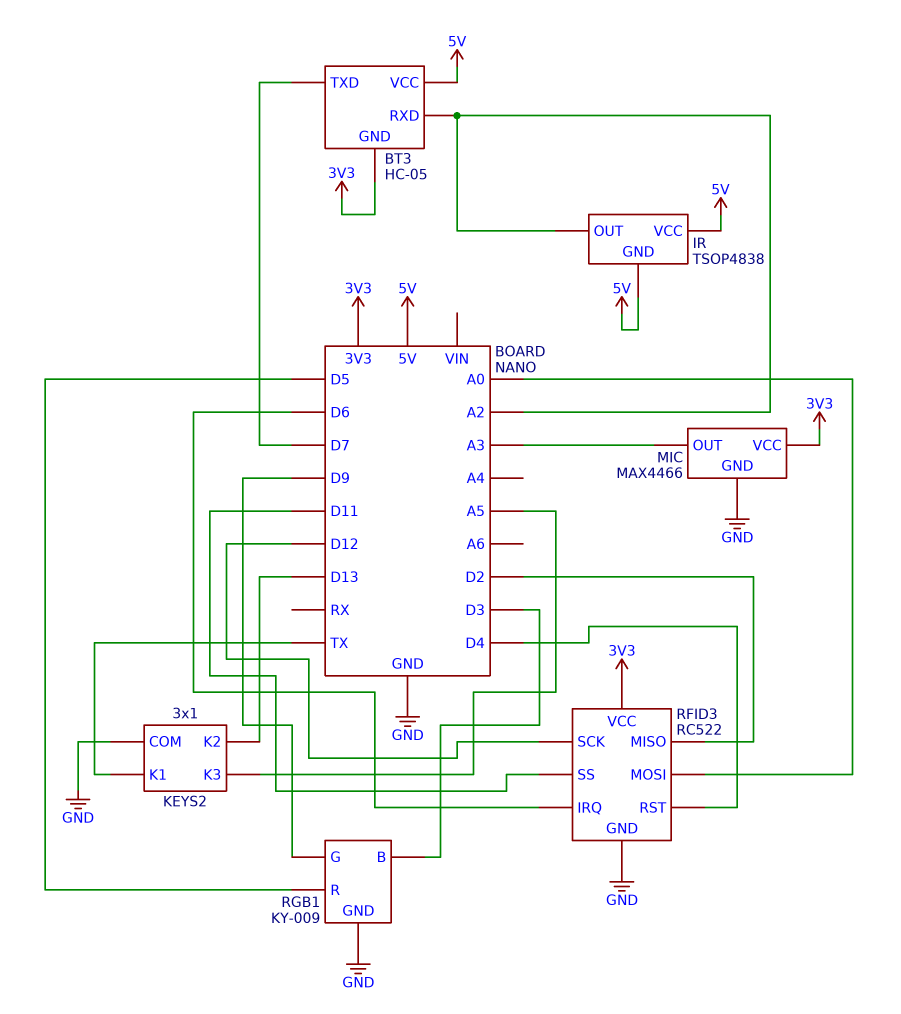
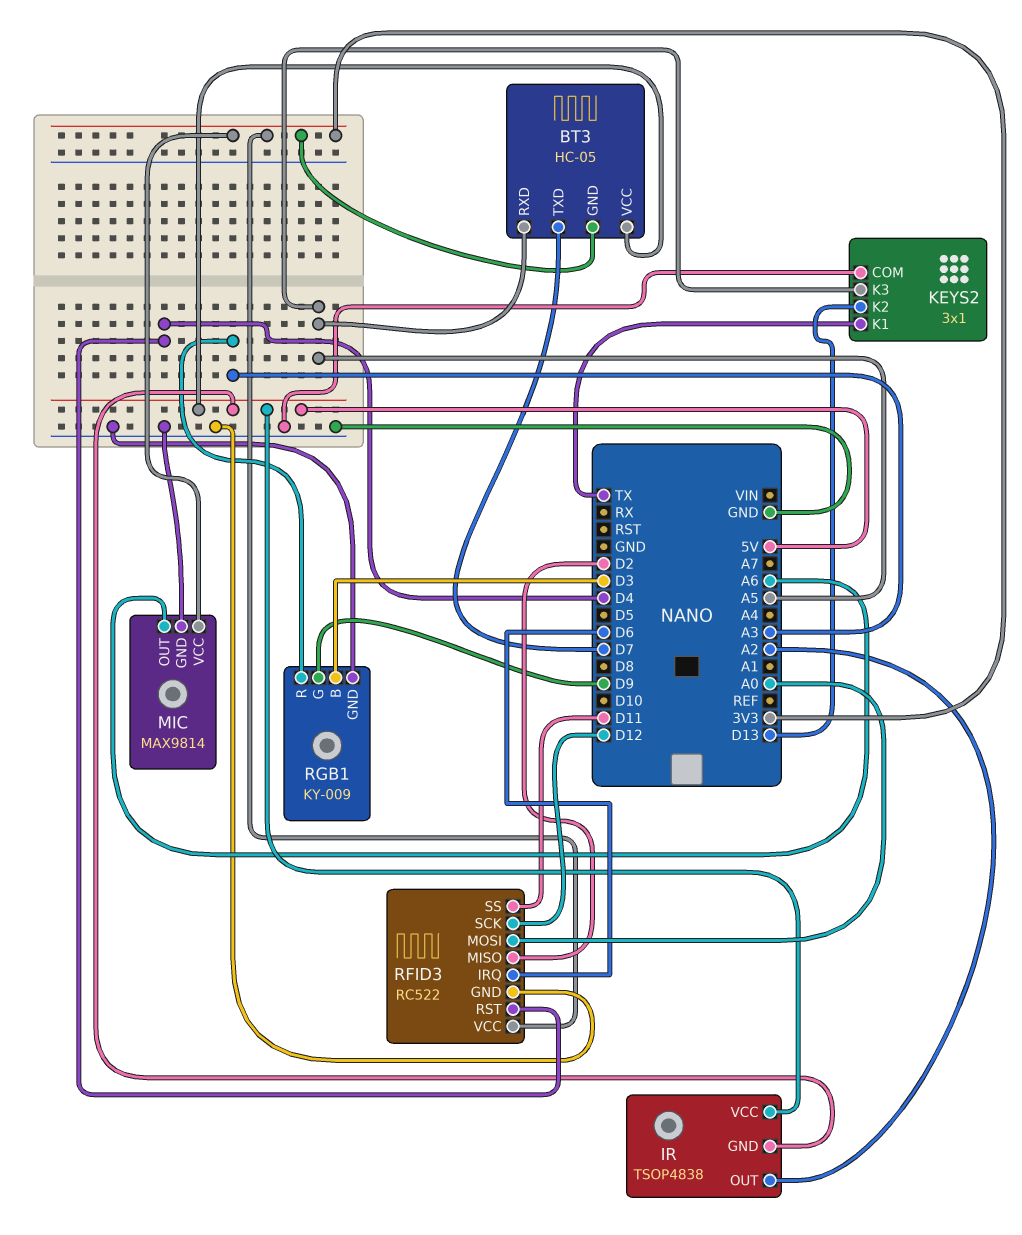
BT3 pin RXD: A2 -> A5
MIC: MAX4466 -> MAX9814
MIC pin OUT: A3 -> A6
RGB1 pin R: D5 -> A3

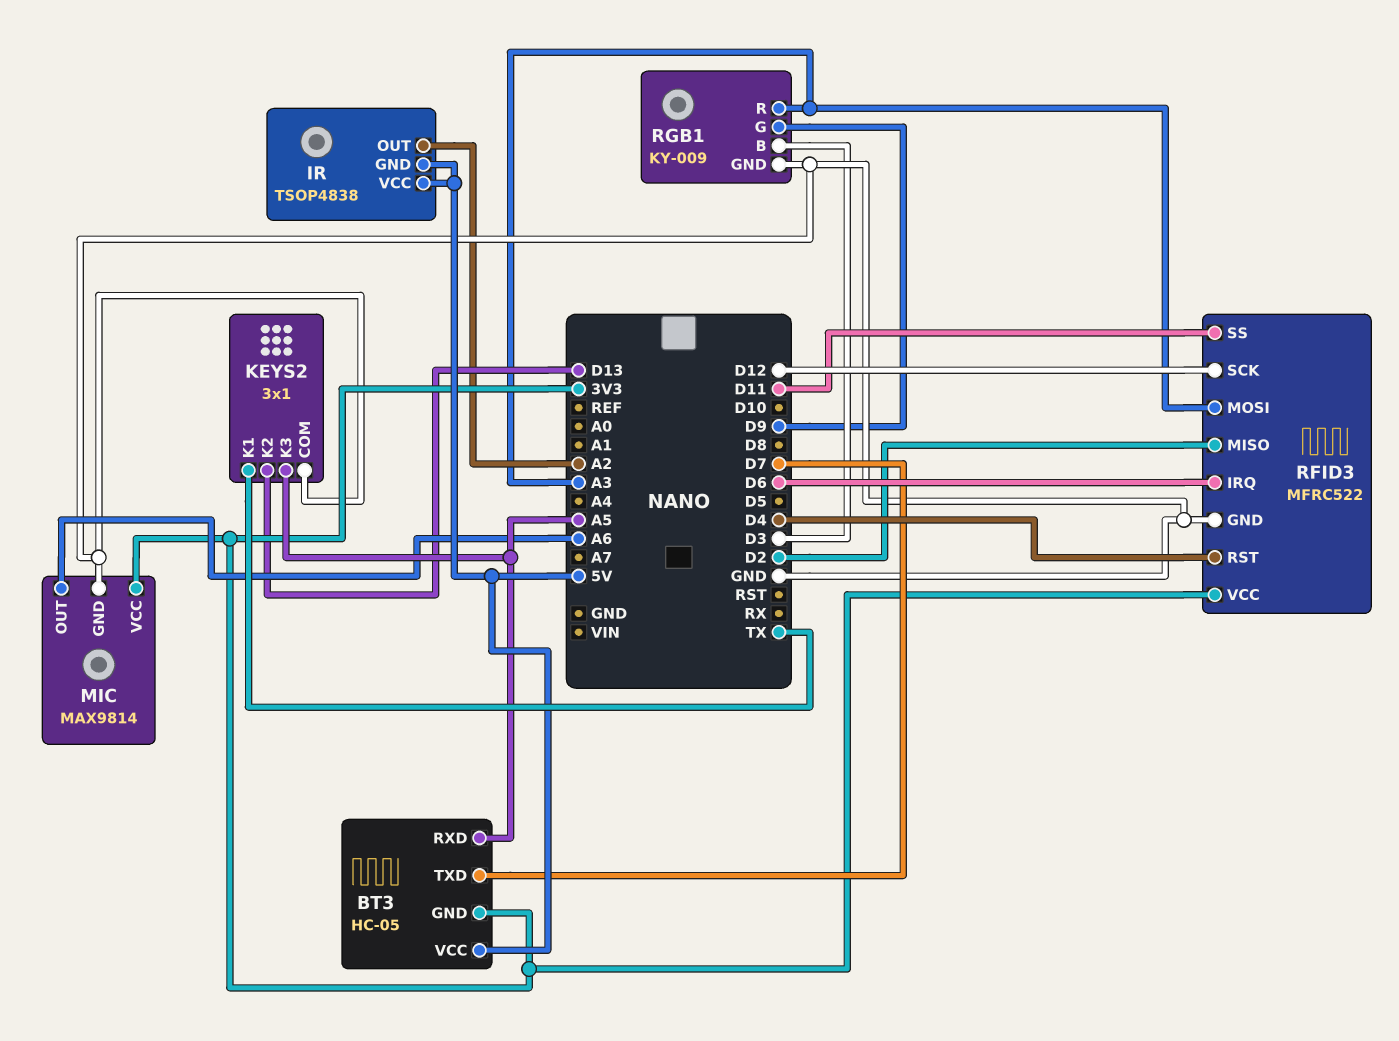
RFID3: RC522 -> MFRC522
RFID3 pin MOSI: A0 -> A3

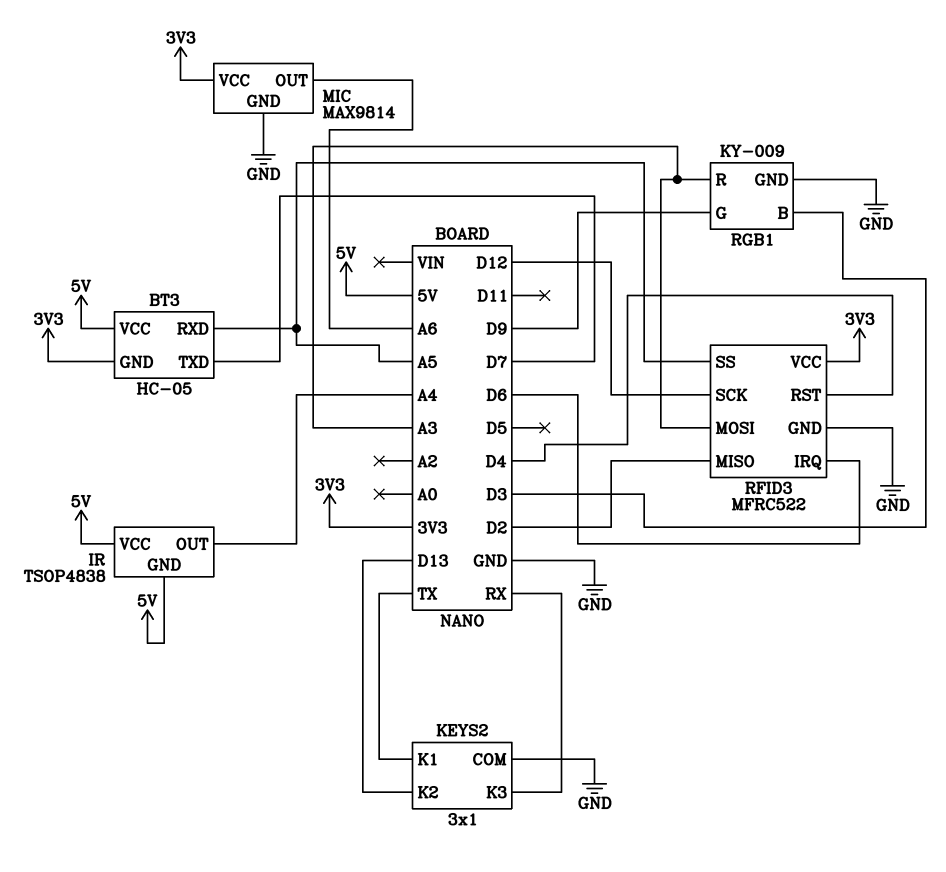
IR pin OUT: A2 -> A4
KEYS2 pin K3: A5 -> RX
RFID3 pin SS: D11 -> A5

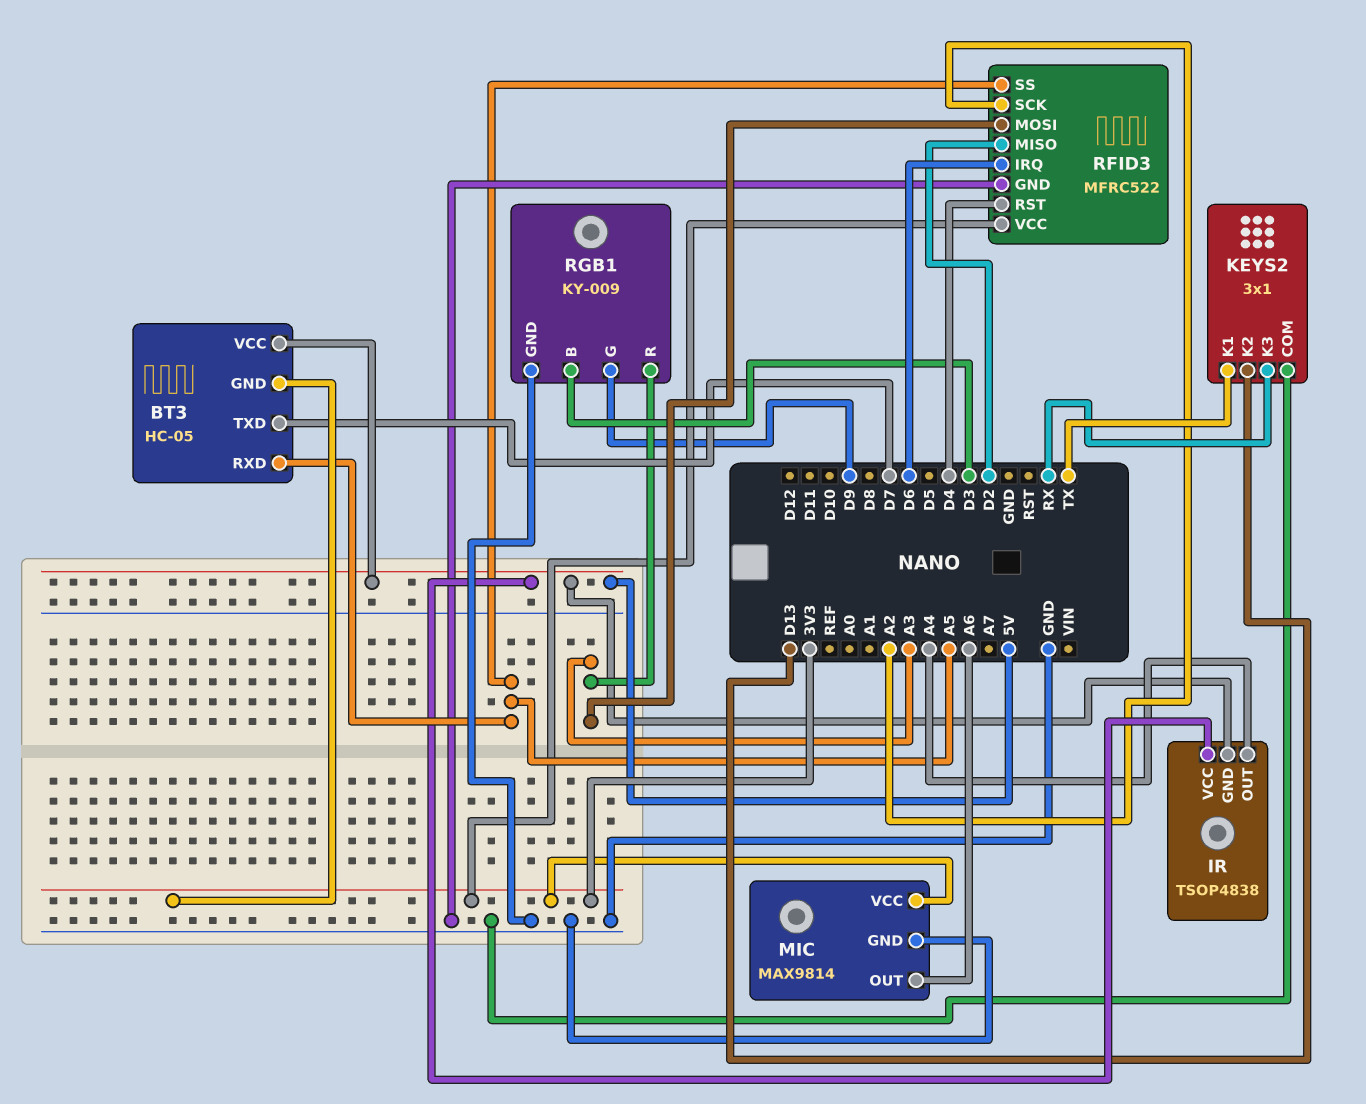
RFID3 pin SCK: D12 -> A2

